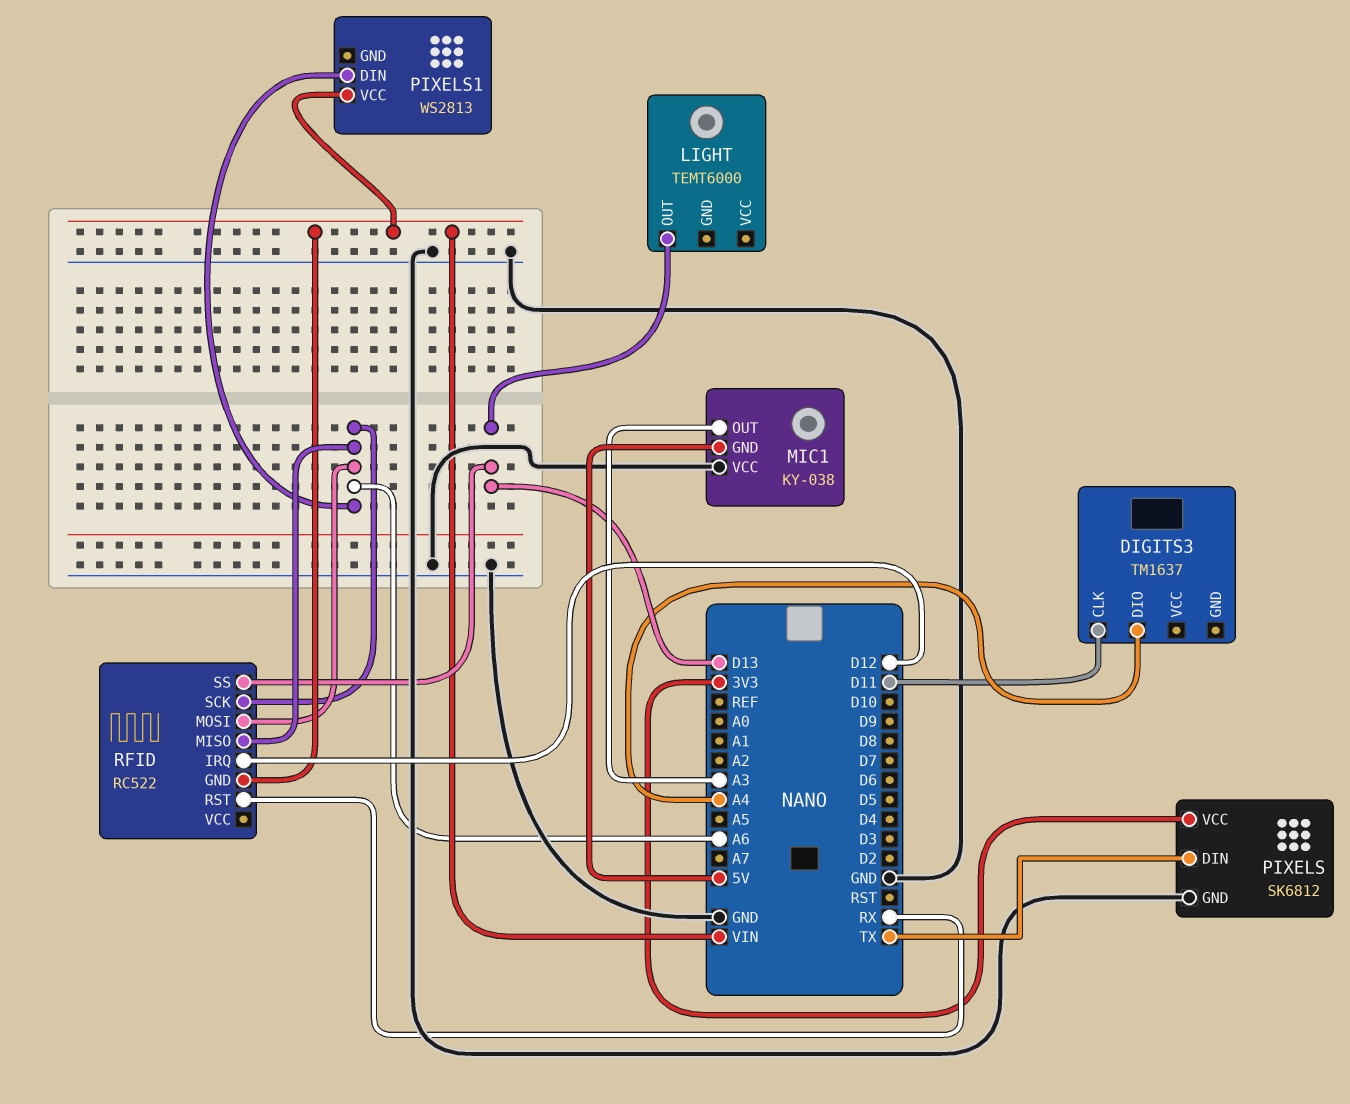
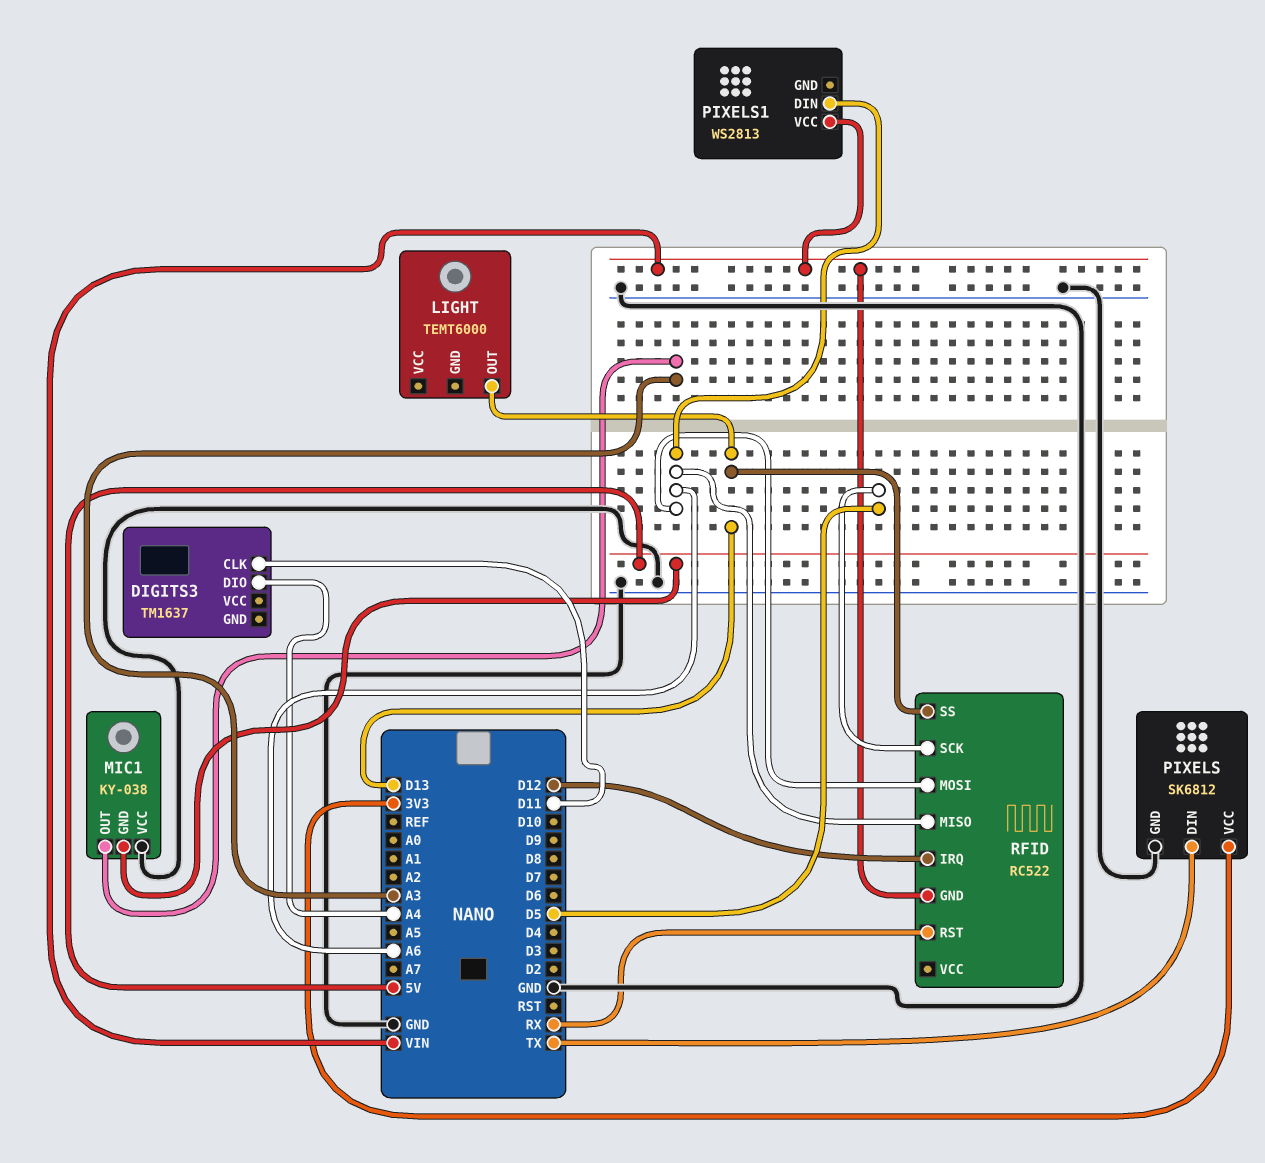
RFID pin SCK: A6 -> D5

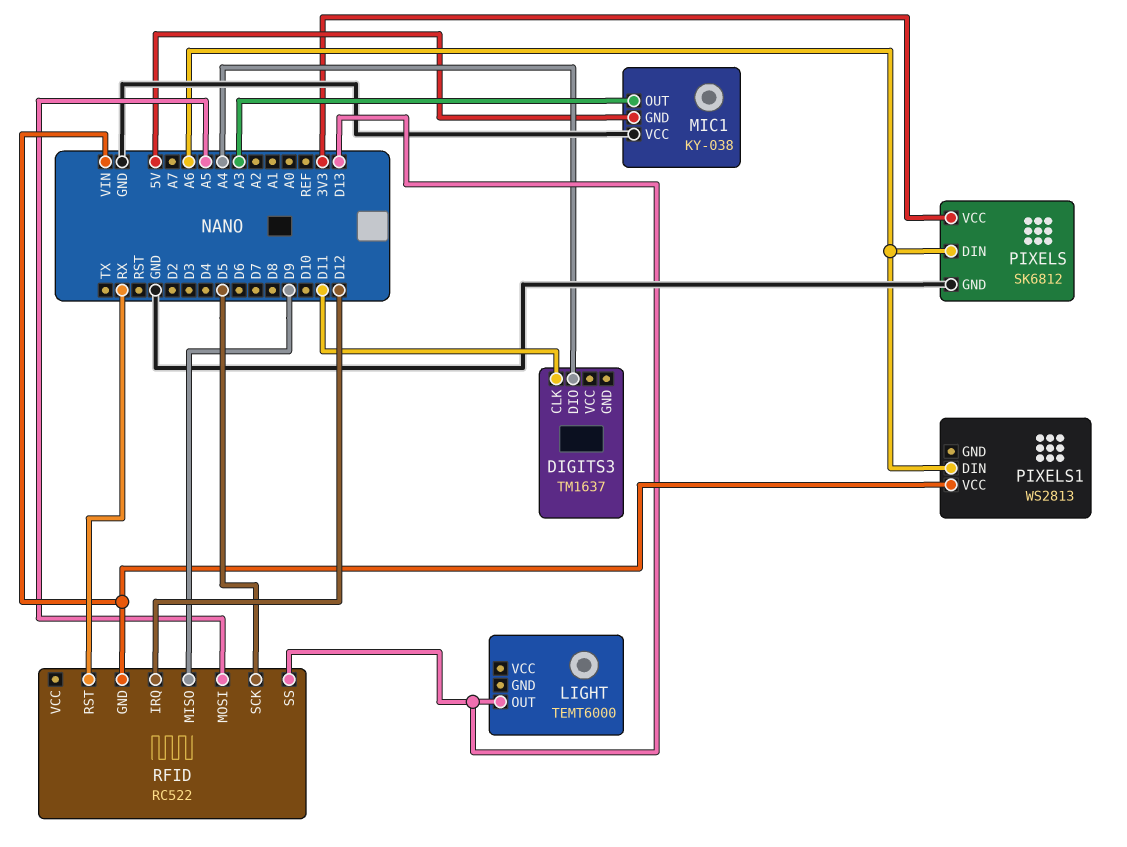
PIXELS pin DIN: TX -> A6
RFID pin MISO: A6 -> D9
RFID pin MOSI: A6 -> A5

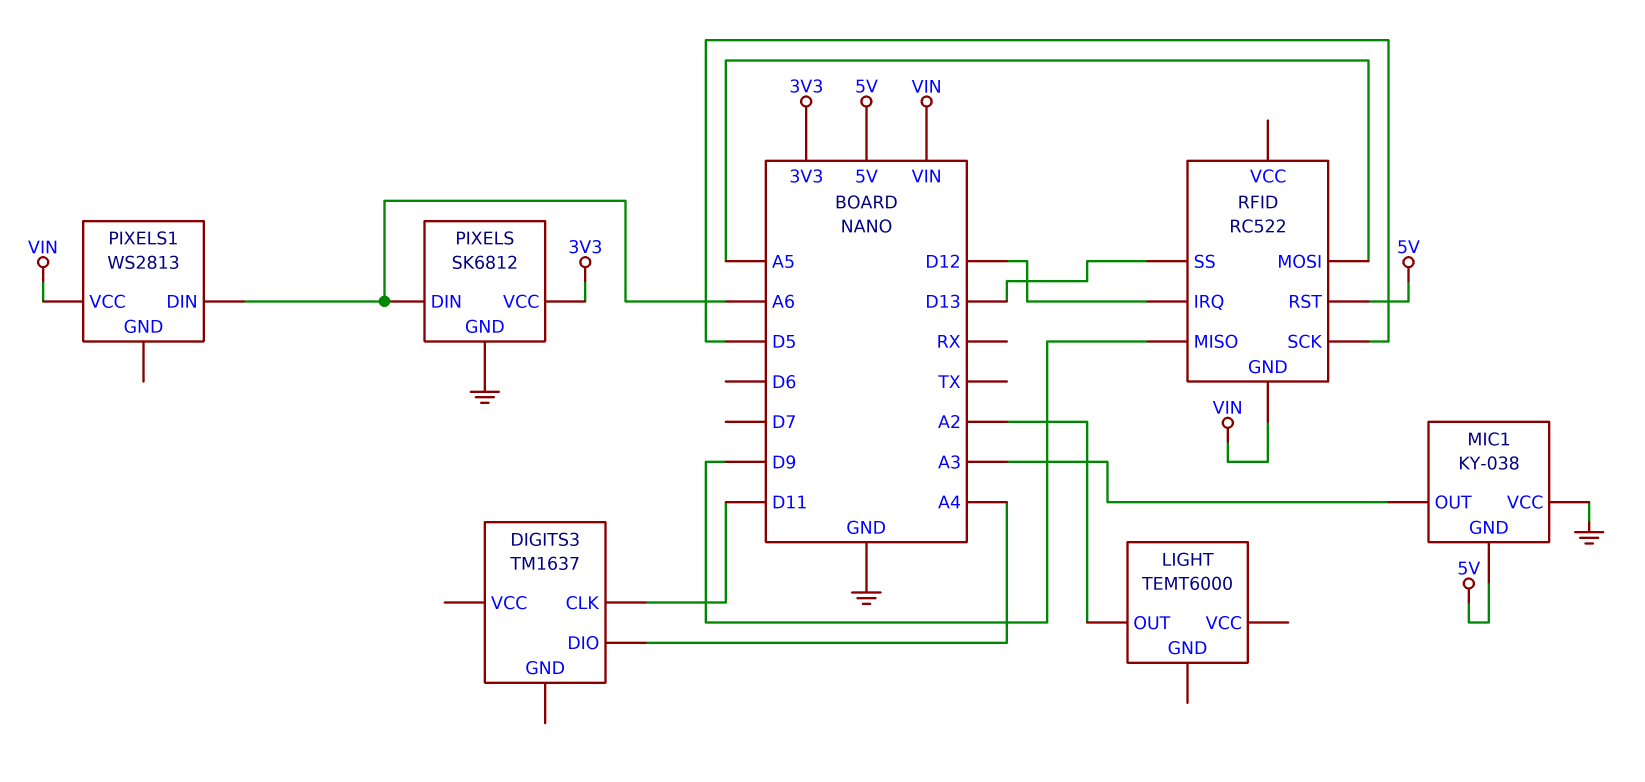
LIGHT pin OUT: D13 -> A2
RFID pin RST: RX -> 5V

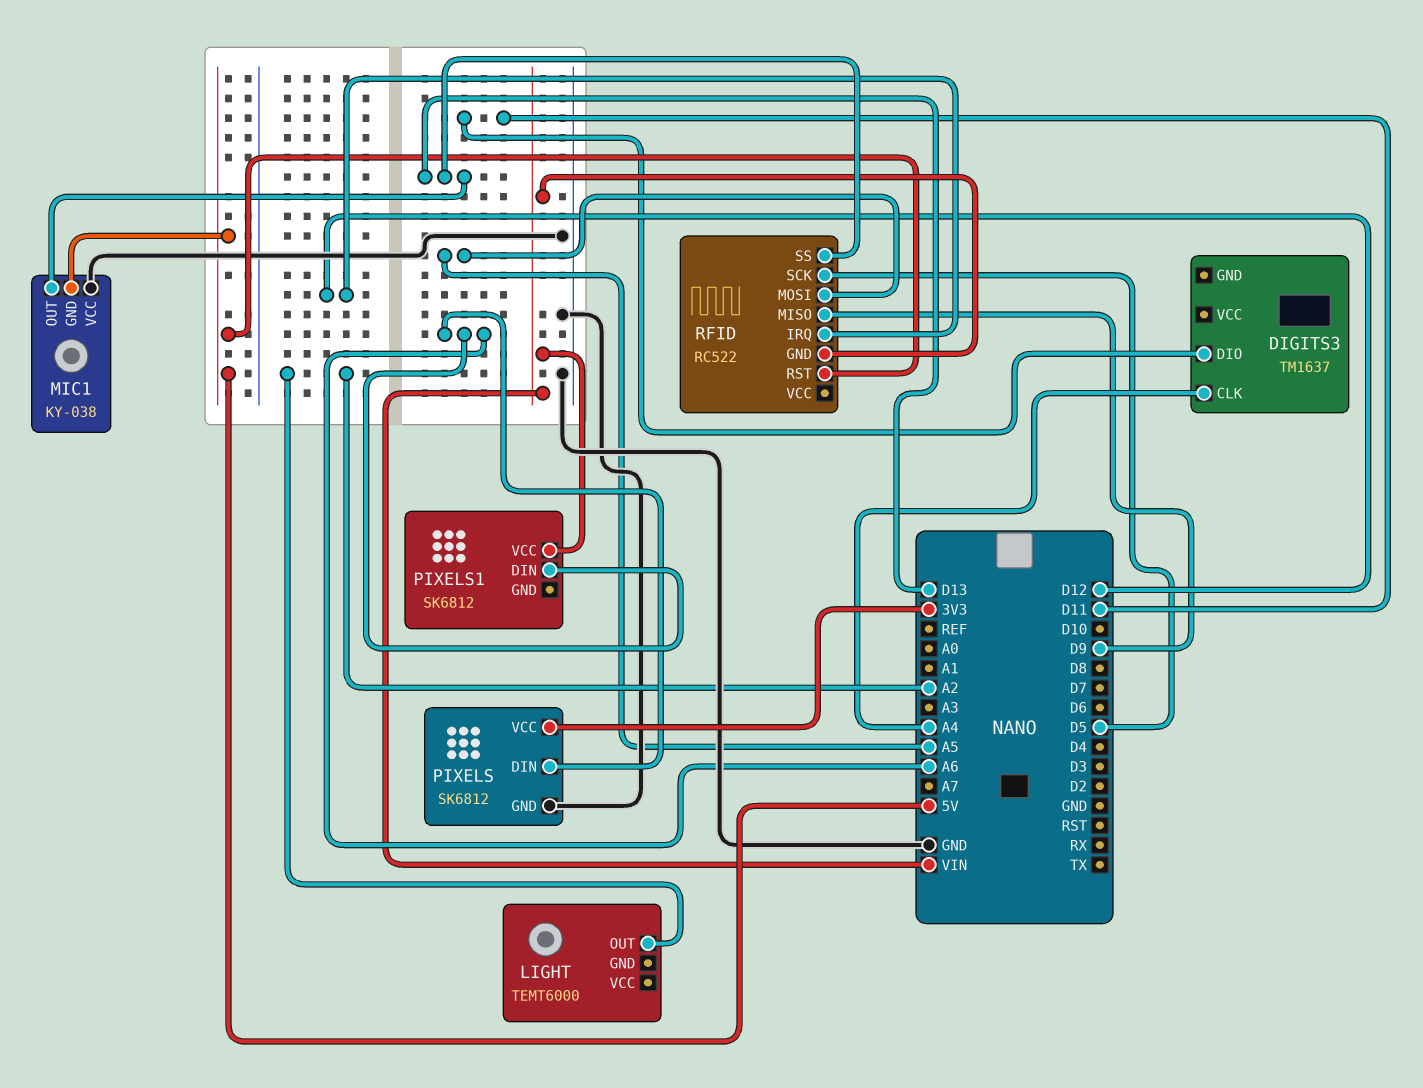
DIGITS3 pin CLK: D11 -> A4
DIGITS3 pin DIO: A4 -> D11
MIC1 pin OUT: A3 -> D13
PIXELS1: WS2813 -> SK6812

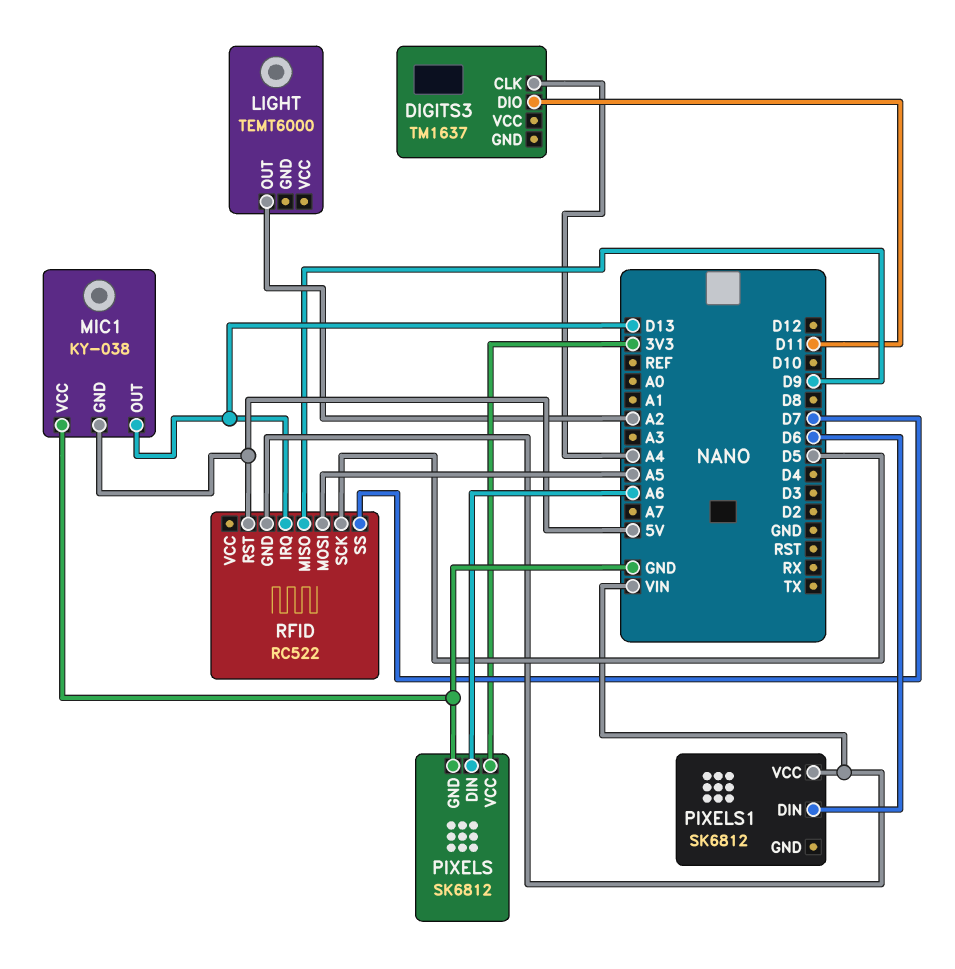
PIXELS1 pin DIN: A6 -> D6
RFID pin IRQ: D12 -> D13
RFID pin SS: D13 -> D7

